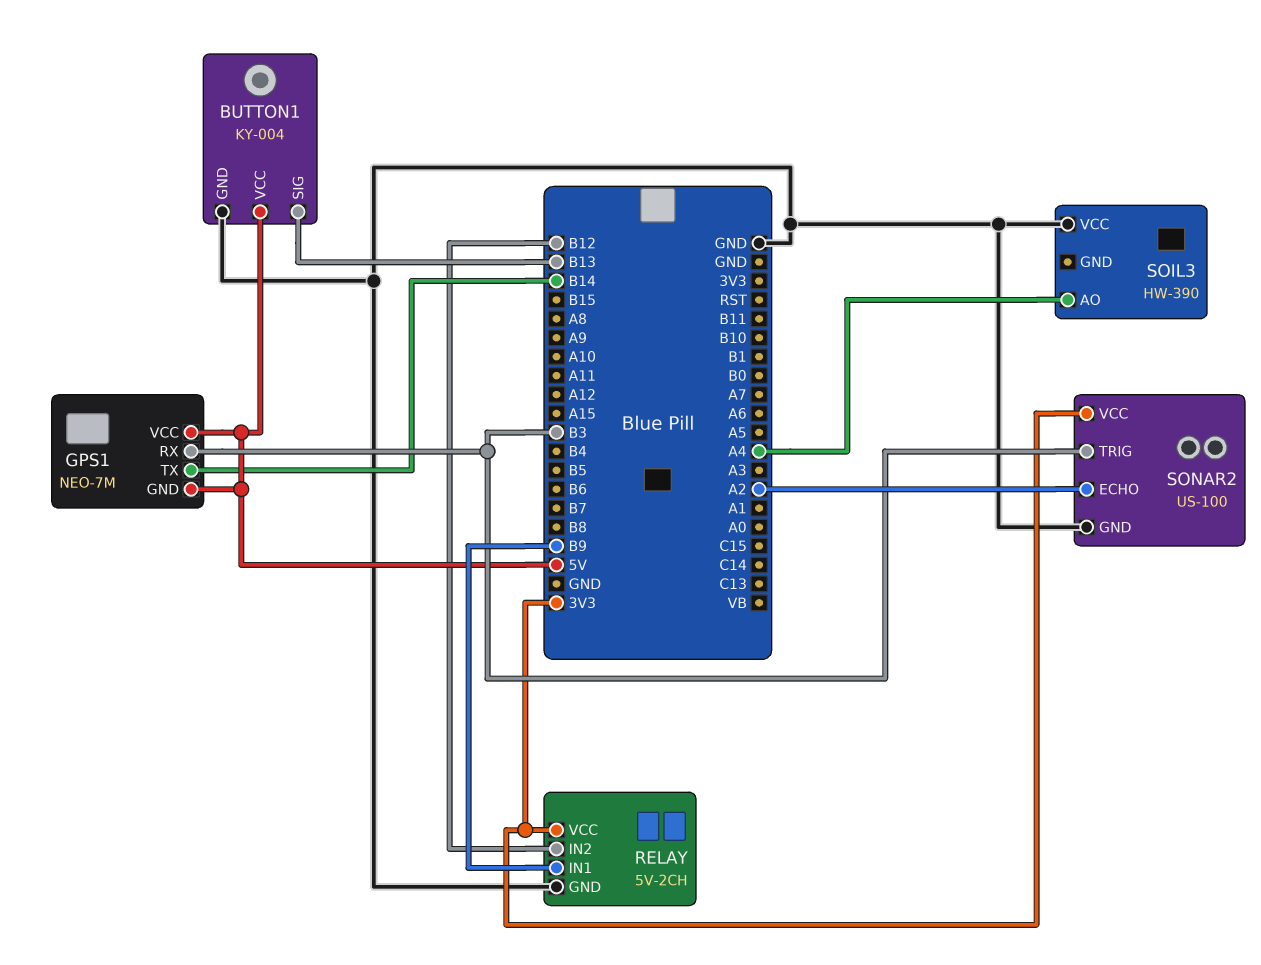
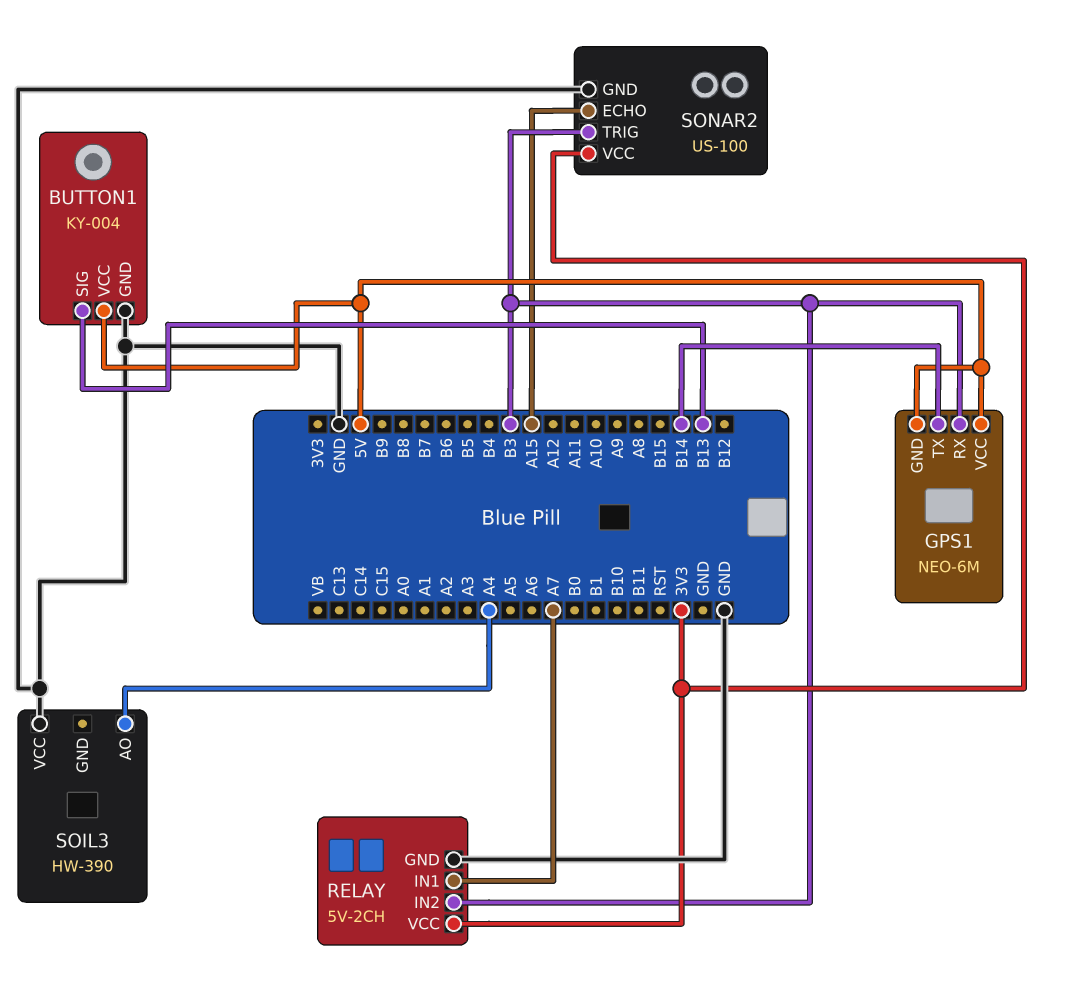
GPS1: NEO-7M -> NEO-6M
RELAY pin IN1: B9 -> A7
RELAY pin IN2: B12 -> B3
SONAR2 pin ECHO: A2 -> A15

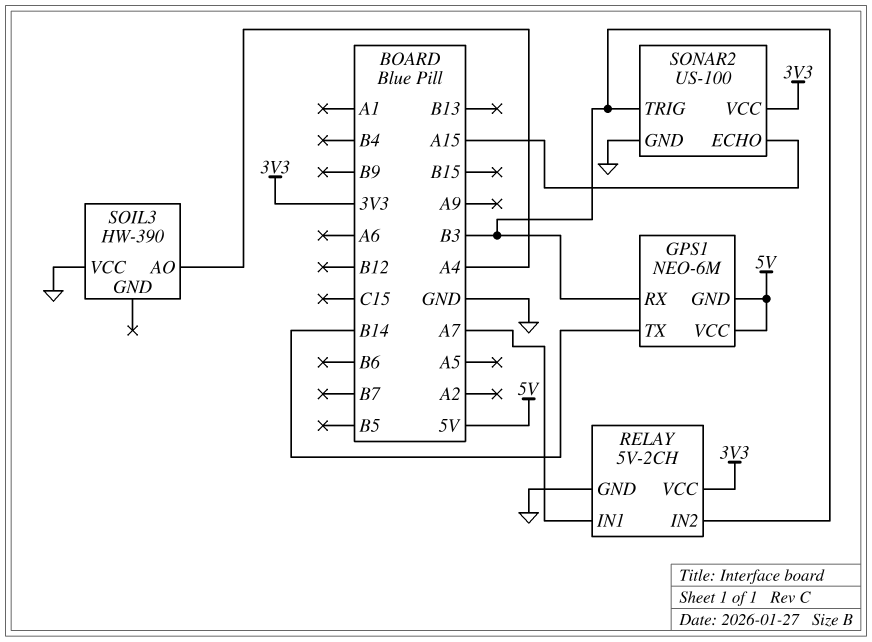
BUTTON1: KY-004 -> none
BUTTON1 pin GND: GND -> none
BUTTON1 pin SIG: B13 -> none
BUTTON1 pin VCC: 5V -> none

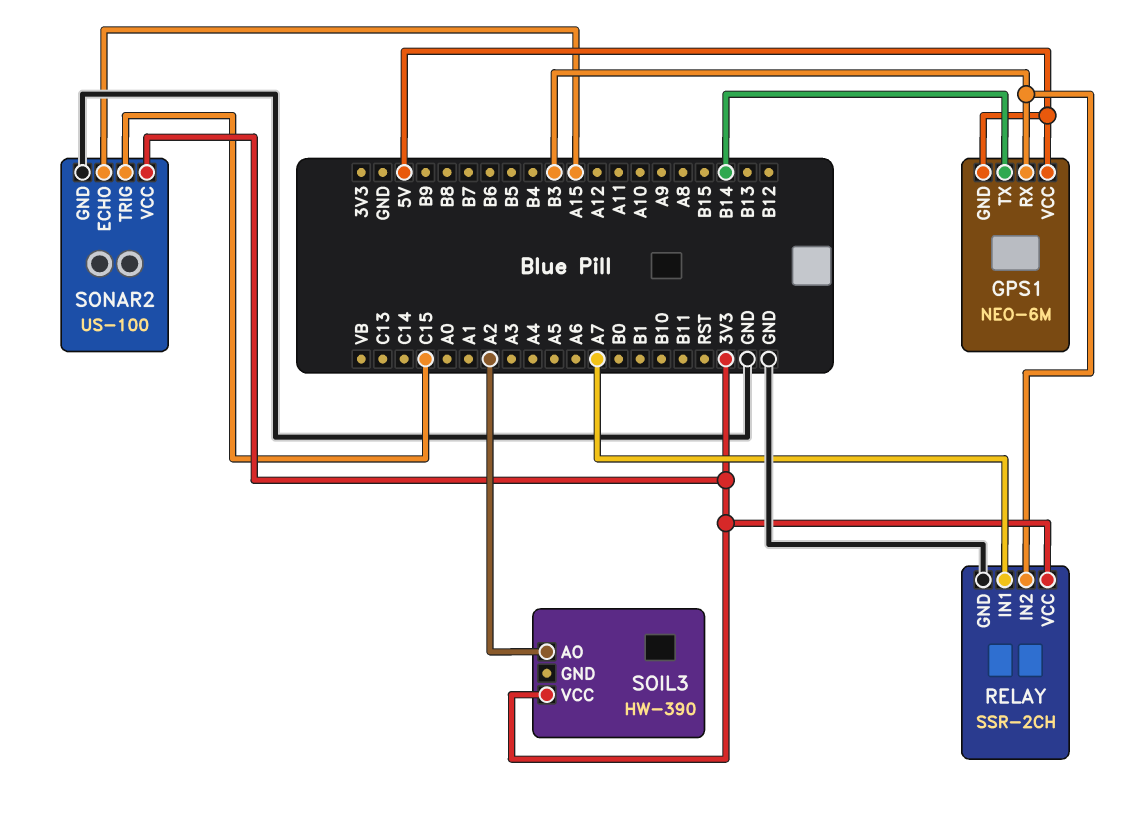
RELAY: 5V-2CH -> SSR-2CH
SOIL3 pin AO: A4 -> A2
SOIL3 pin VCC: GND -> 3V3
SONAR2 pin TRIG: B3 -> C15

